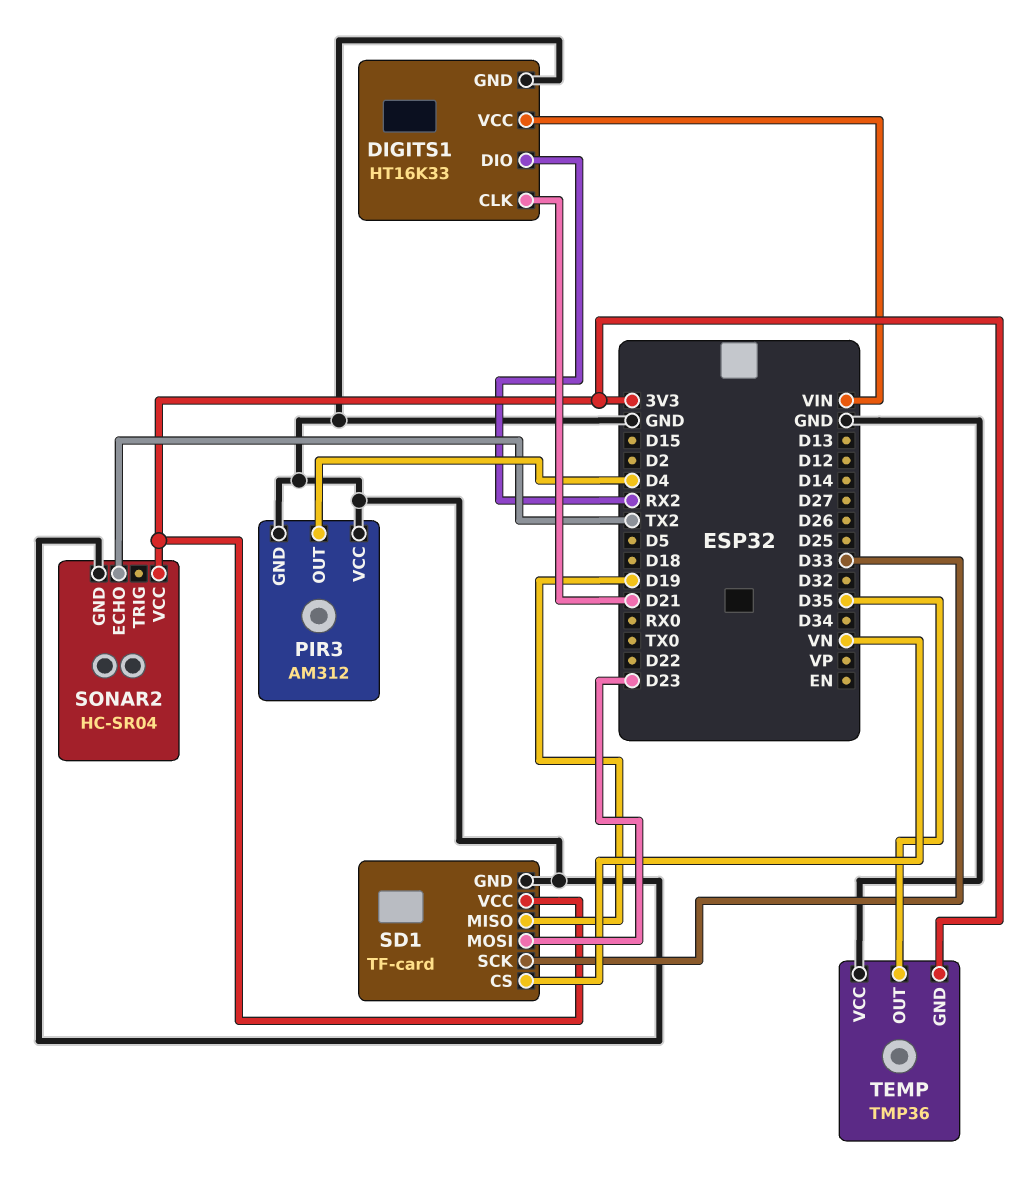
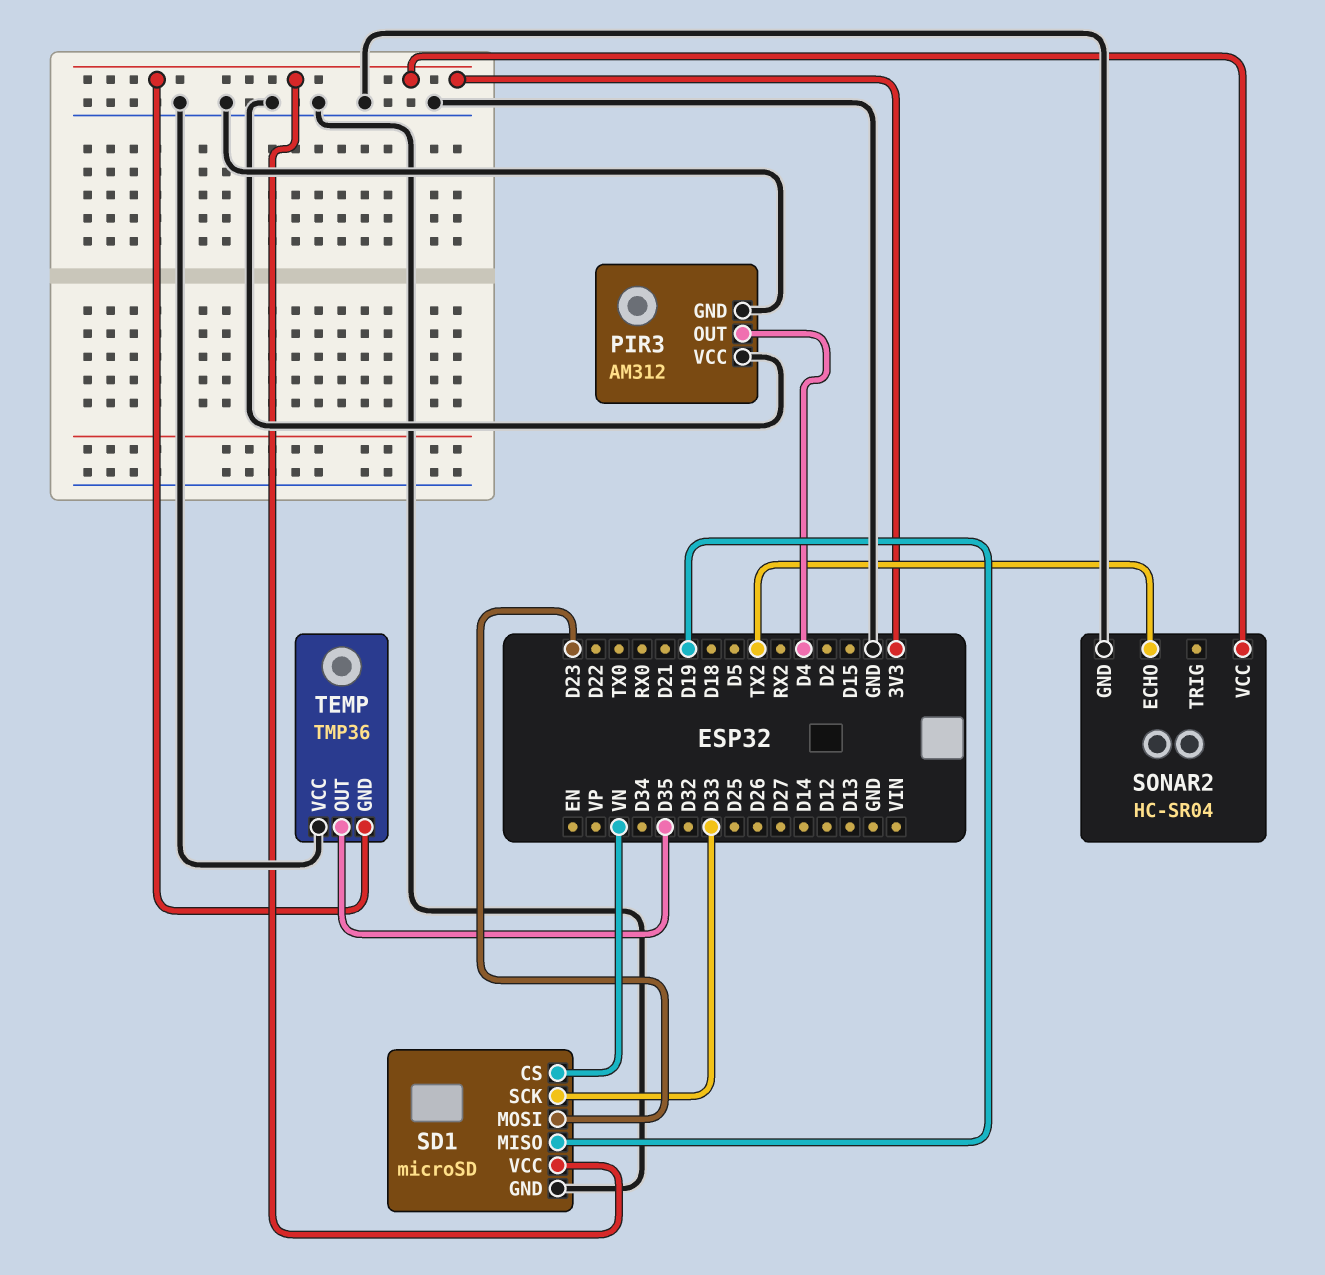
DIGITS1: HT16K33 -> none
DIGITS1 pin CLK: D21 -> none
DIGITS1 pin DIO: RX2 -> none
DIGITS1 pin GND: GND -> none
DIGITS1 pin VCC: VIN -> none
SD1: TF-card -> microSD

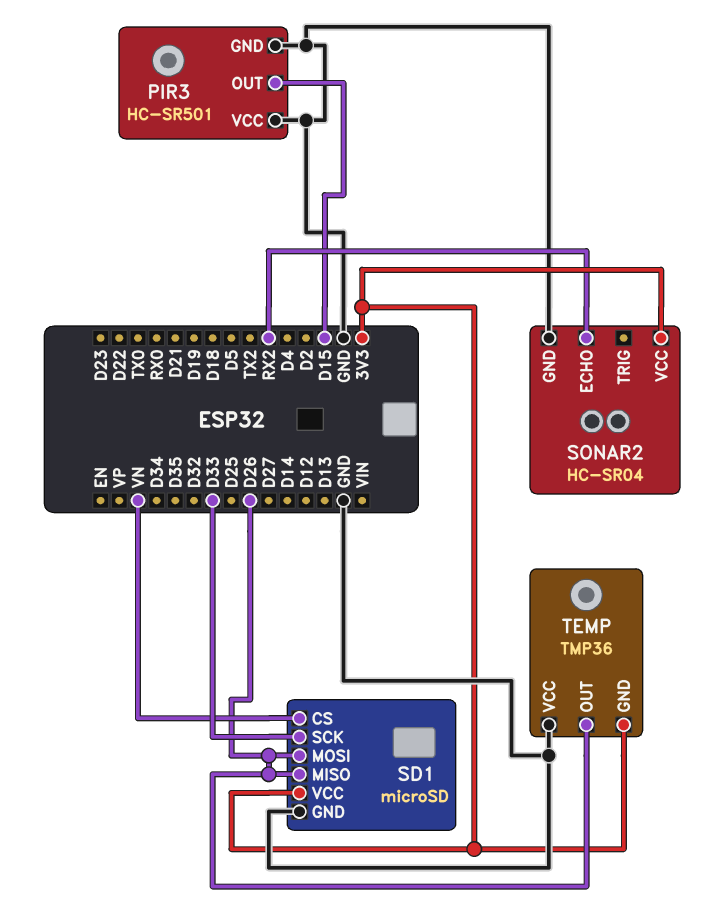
PIR3: AM312 -> HC-SR501
PIR3 pin OUT: D4 -> D15
SD1 pin MISO: D19 -> D26
SD1 pin MOSI: D23 -> D26
SONAR2 pin ECHO: TX2 -> RX2
TEMP pin OUT: D35 -> D26

